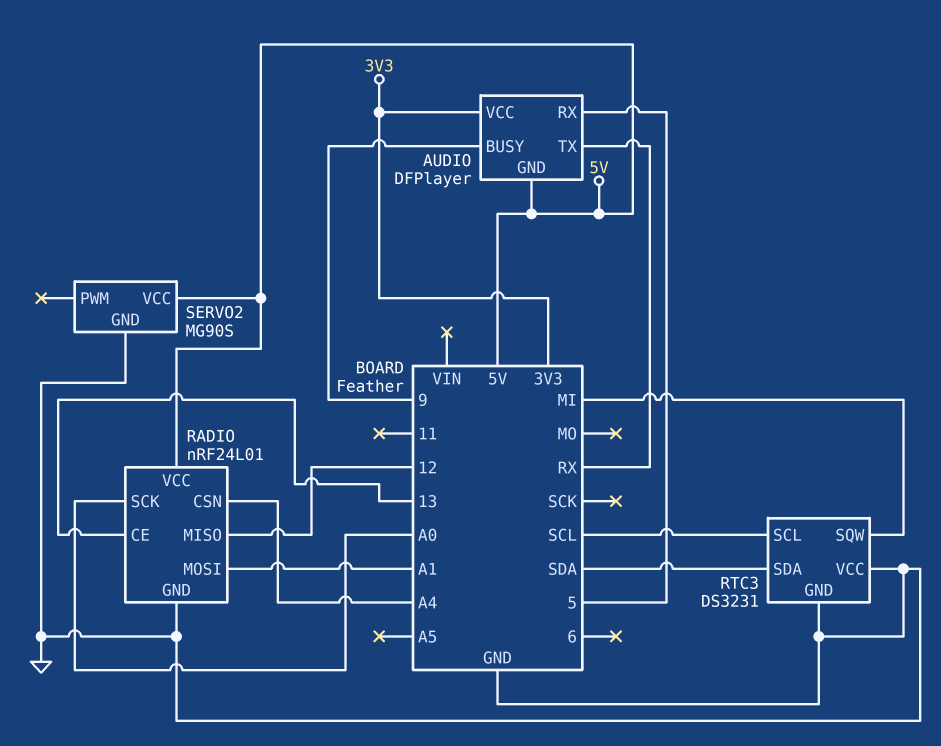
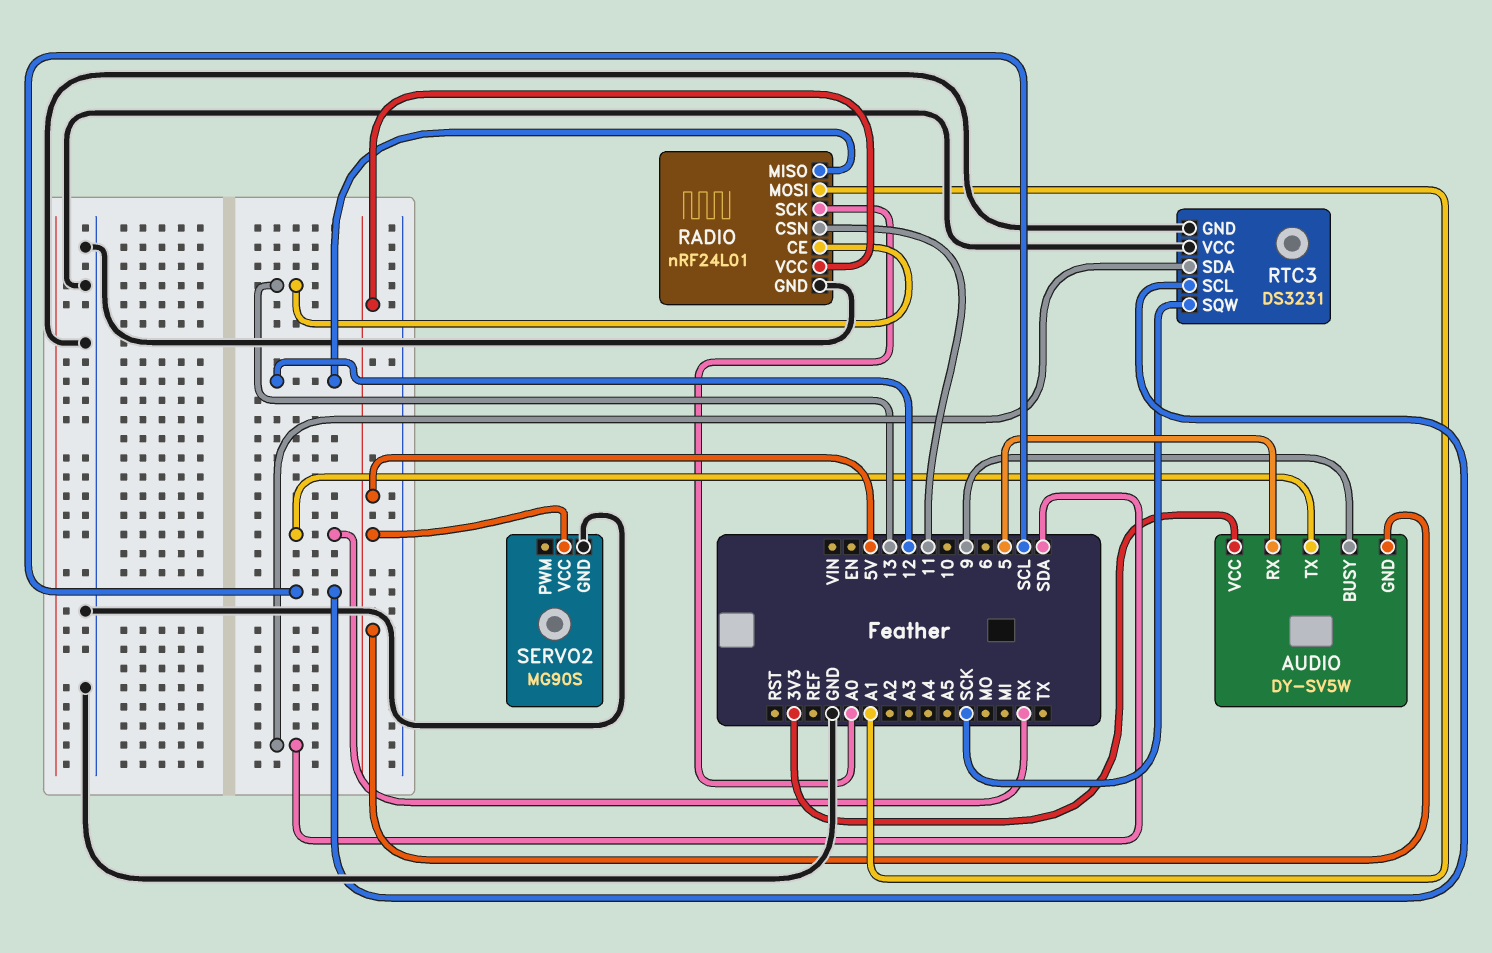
AUDIO: DFPlayer -> DY-SV5W
RADIO pin CSN: A4 -> 11
RTC3 pin SQW: MI -> SCK

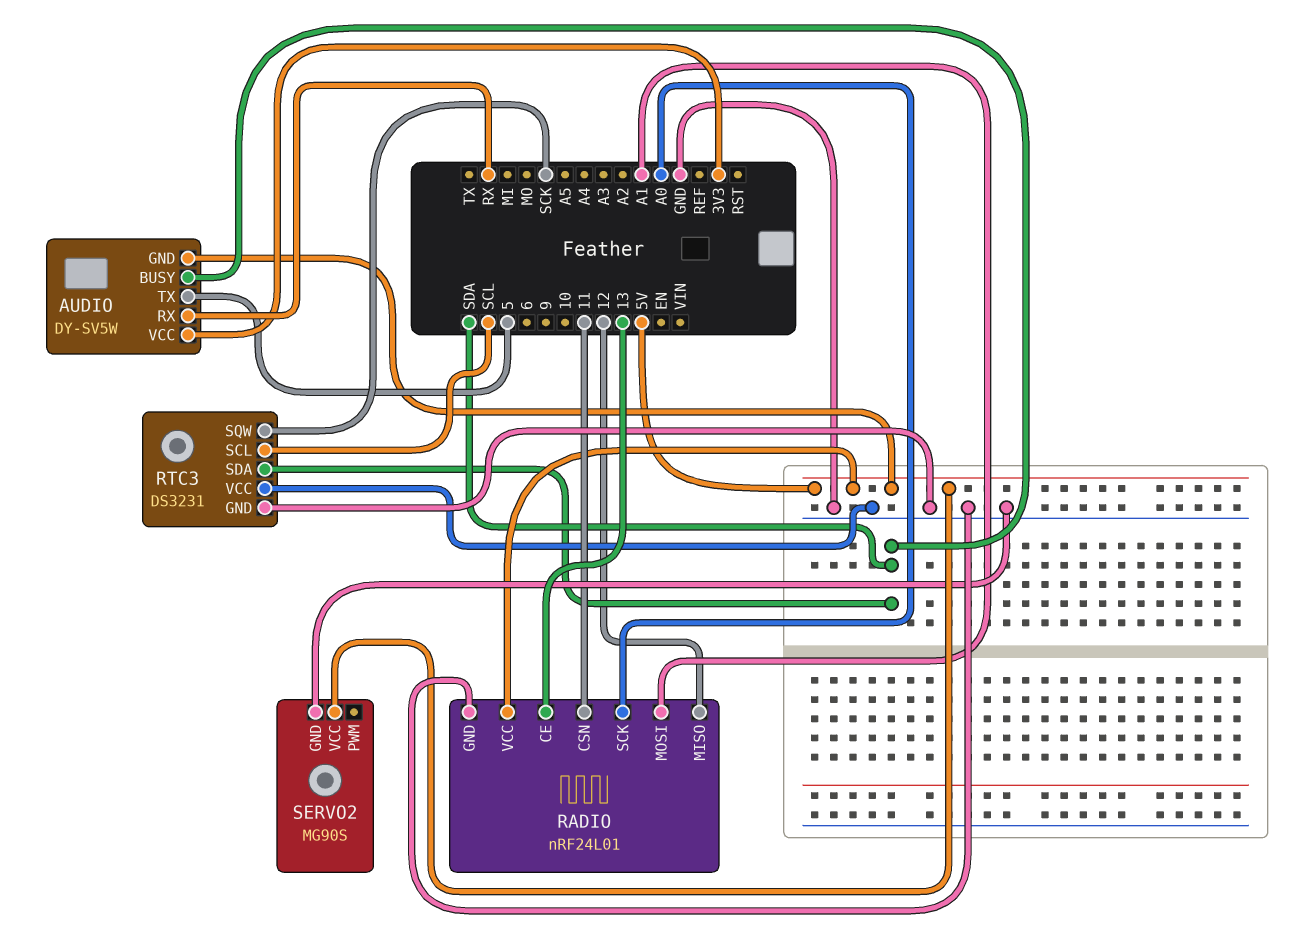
AUDIO pin BUSY: 9 -> SDA
AUDIO pin RX: 5 -> RX
AUDIO pin TX: RX -> 5

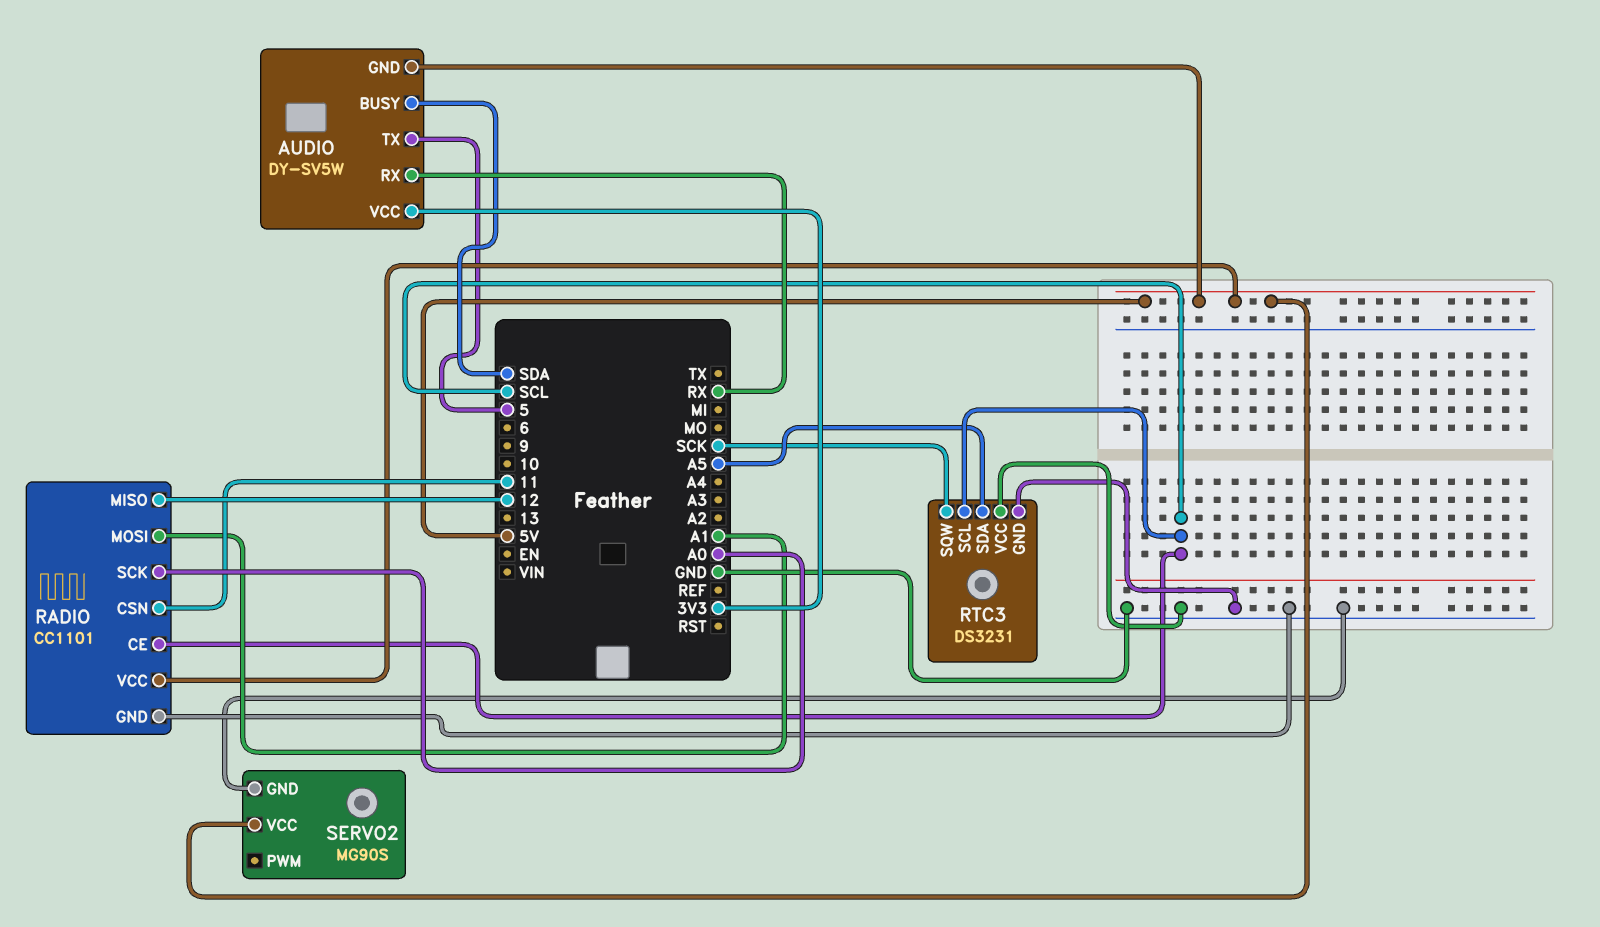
RADIO: nRF24L01 -> CC1101
RADIO pin CE: 13 -> SCL
RTC3 pin SDA: SDA -> A5

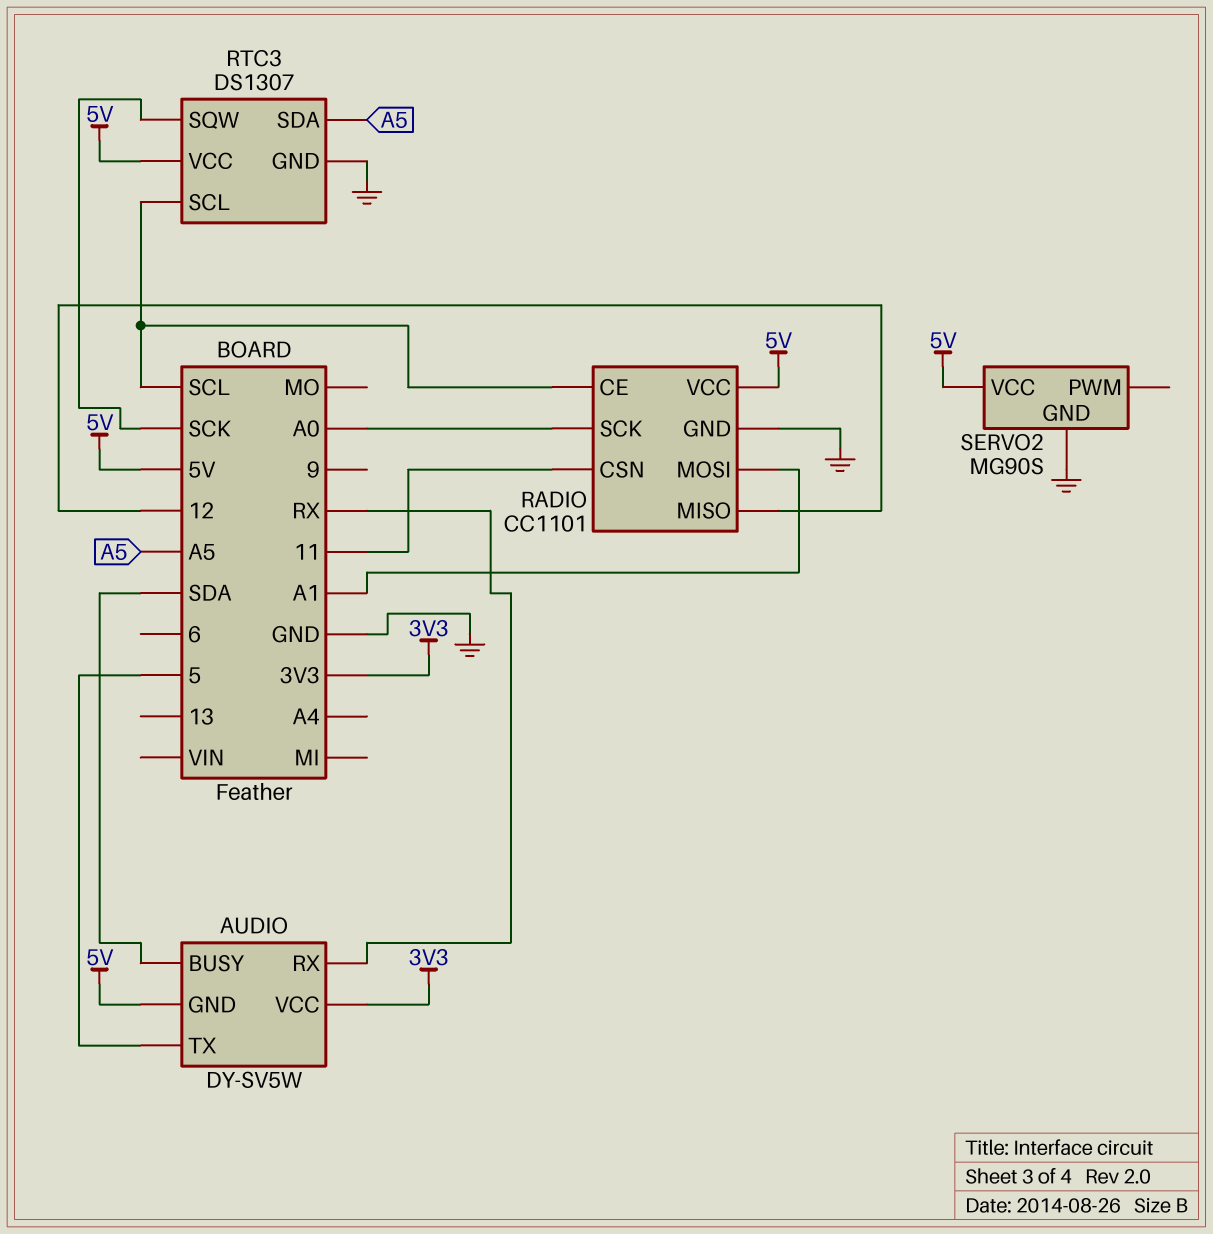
RTC3: DS3231 -> DS1307
RTC3 pin VCC: GND -> 5V

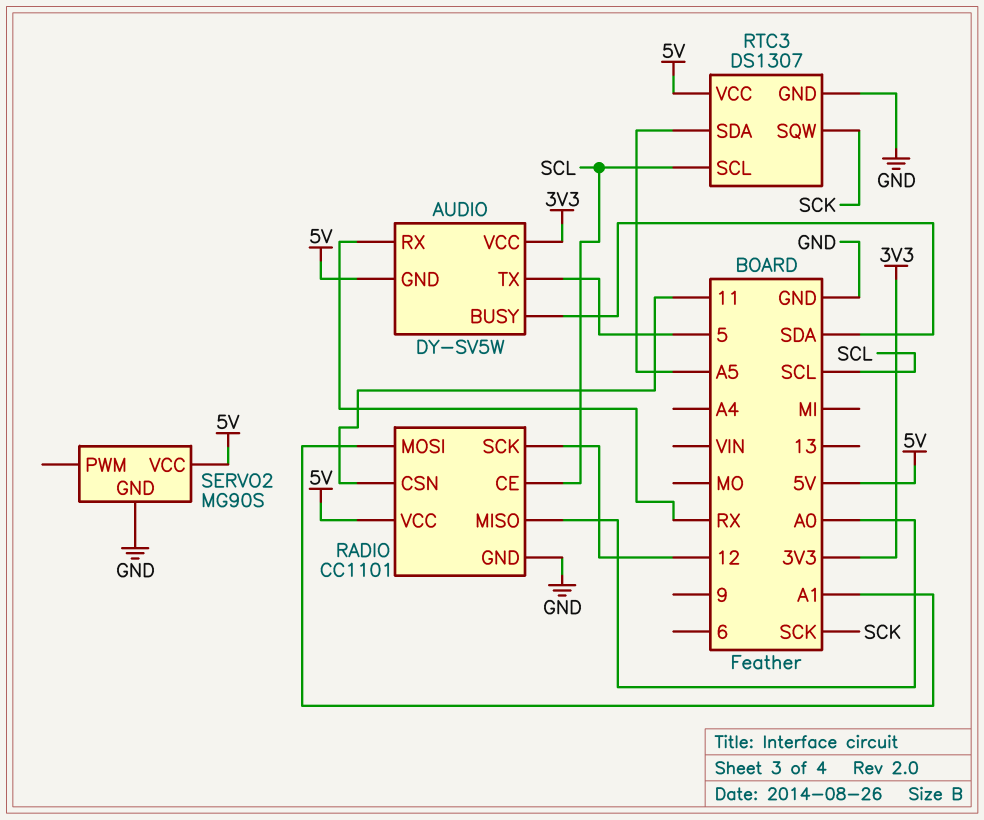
RADIO pin MISO: 12 -> A0
RADIO pin SCK: A0 -> 12

